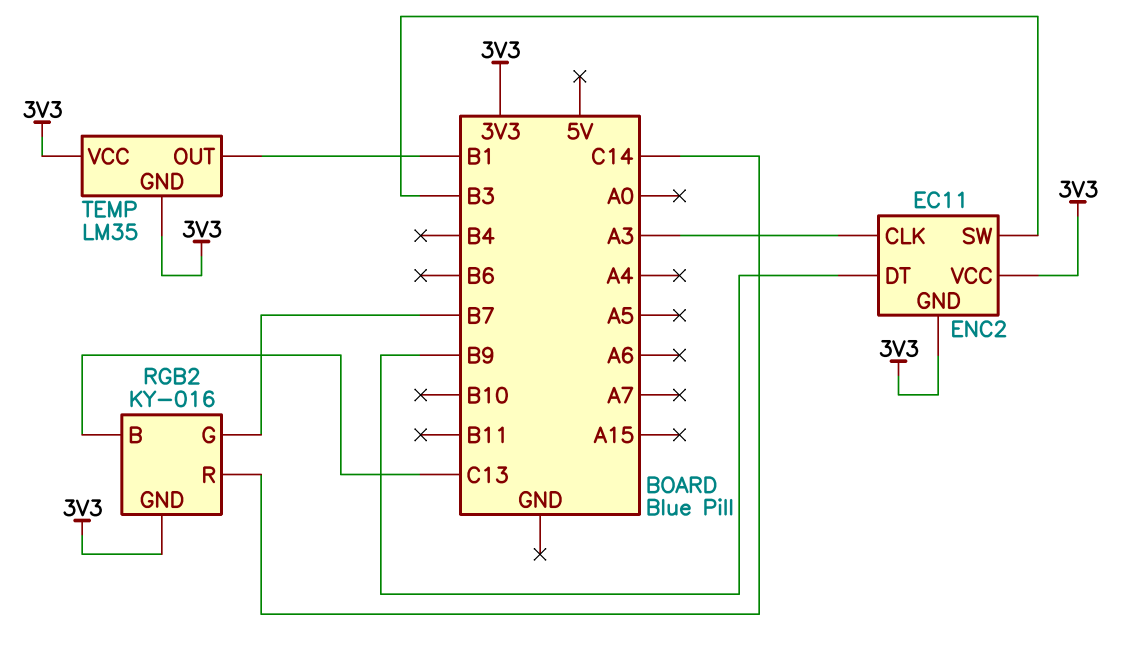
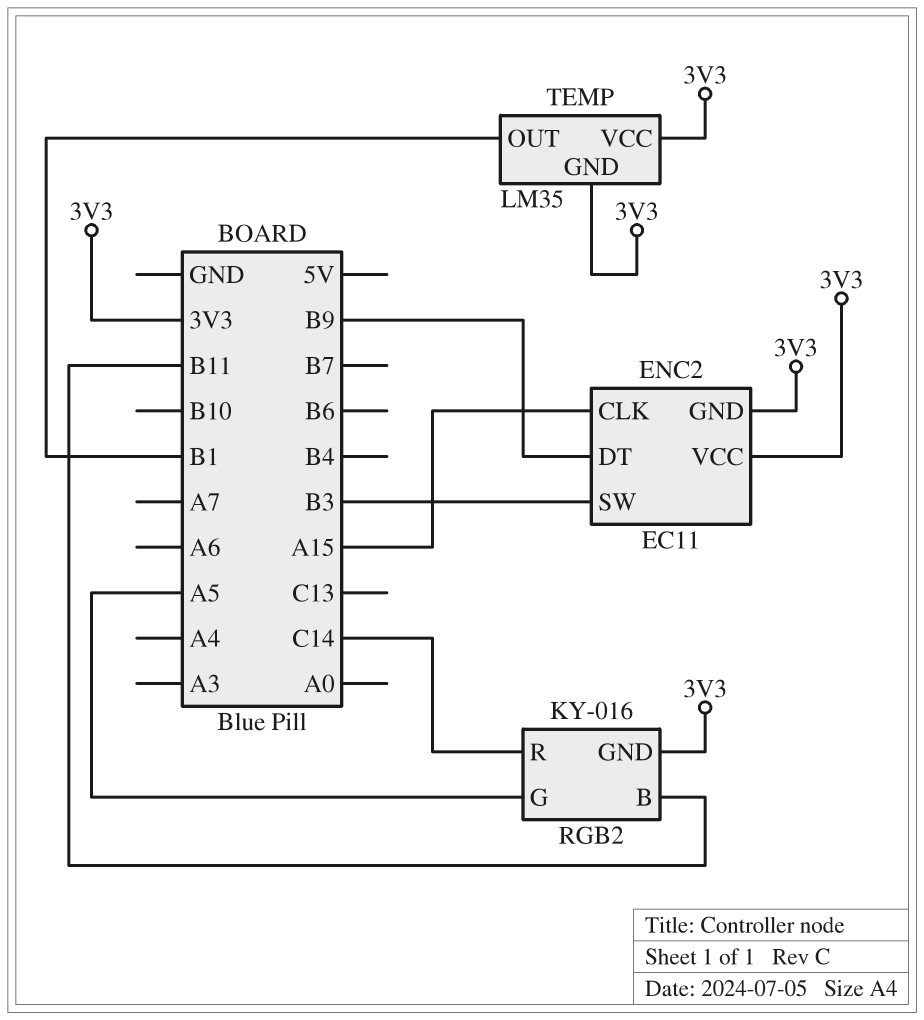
ENC2 pin CLK: A3 -> A15
RGB2 pin B: C13 -> B11
RGB2 pin G: B7 -> A5

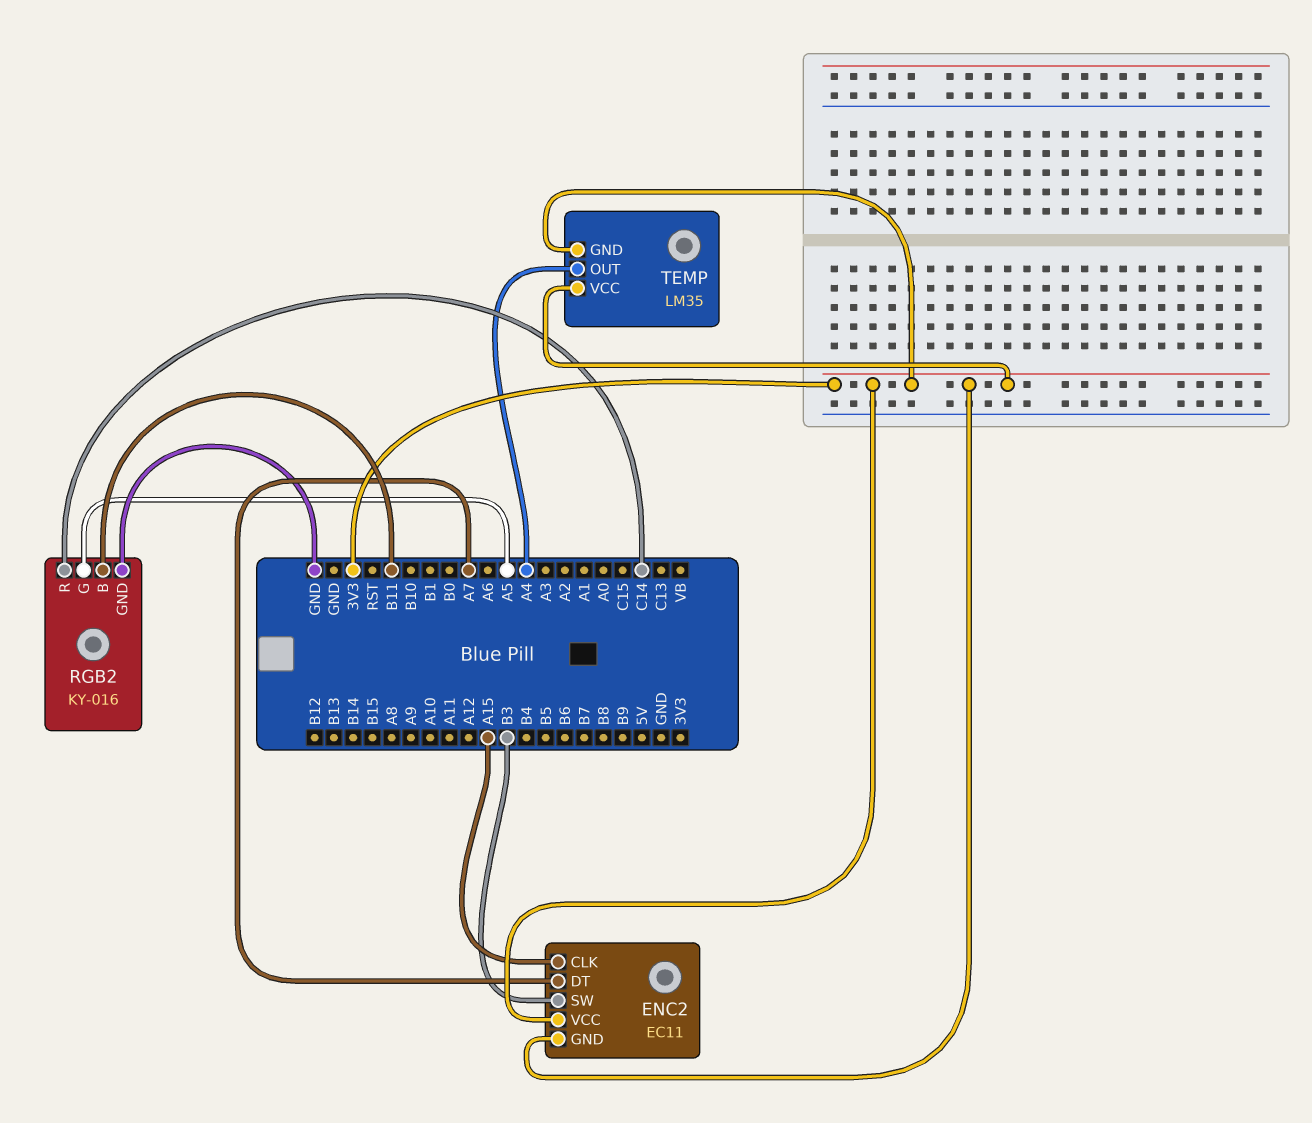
ENC2 pin DT: B9 -> A7
RGB2 pin GND: 3V3 -> GND
TEMP pin OUT: B1 -> A4

